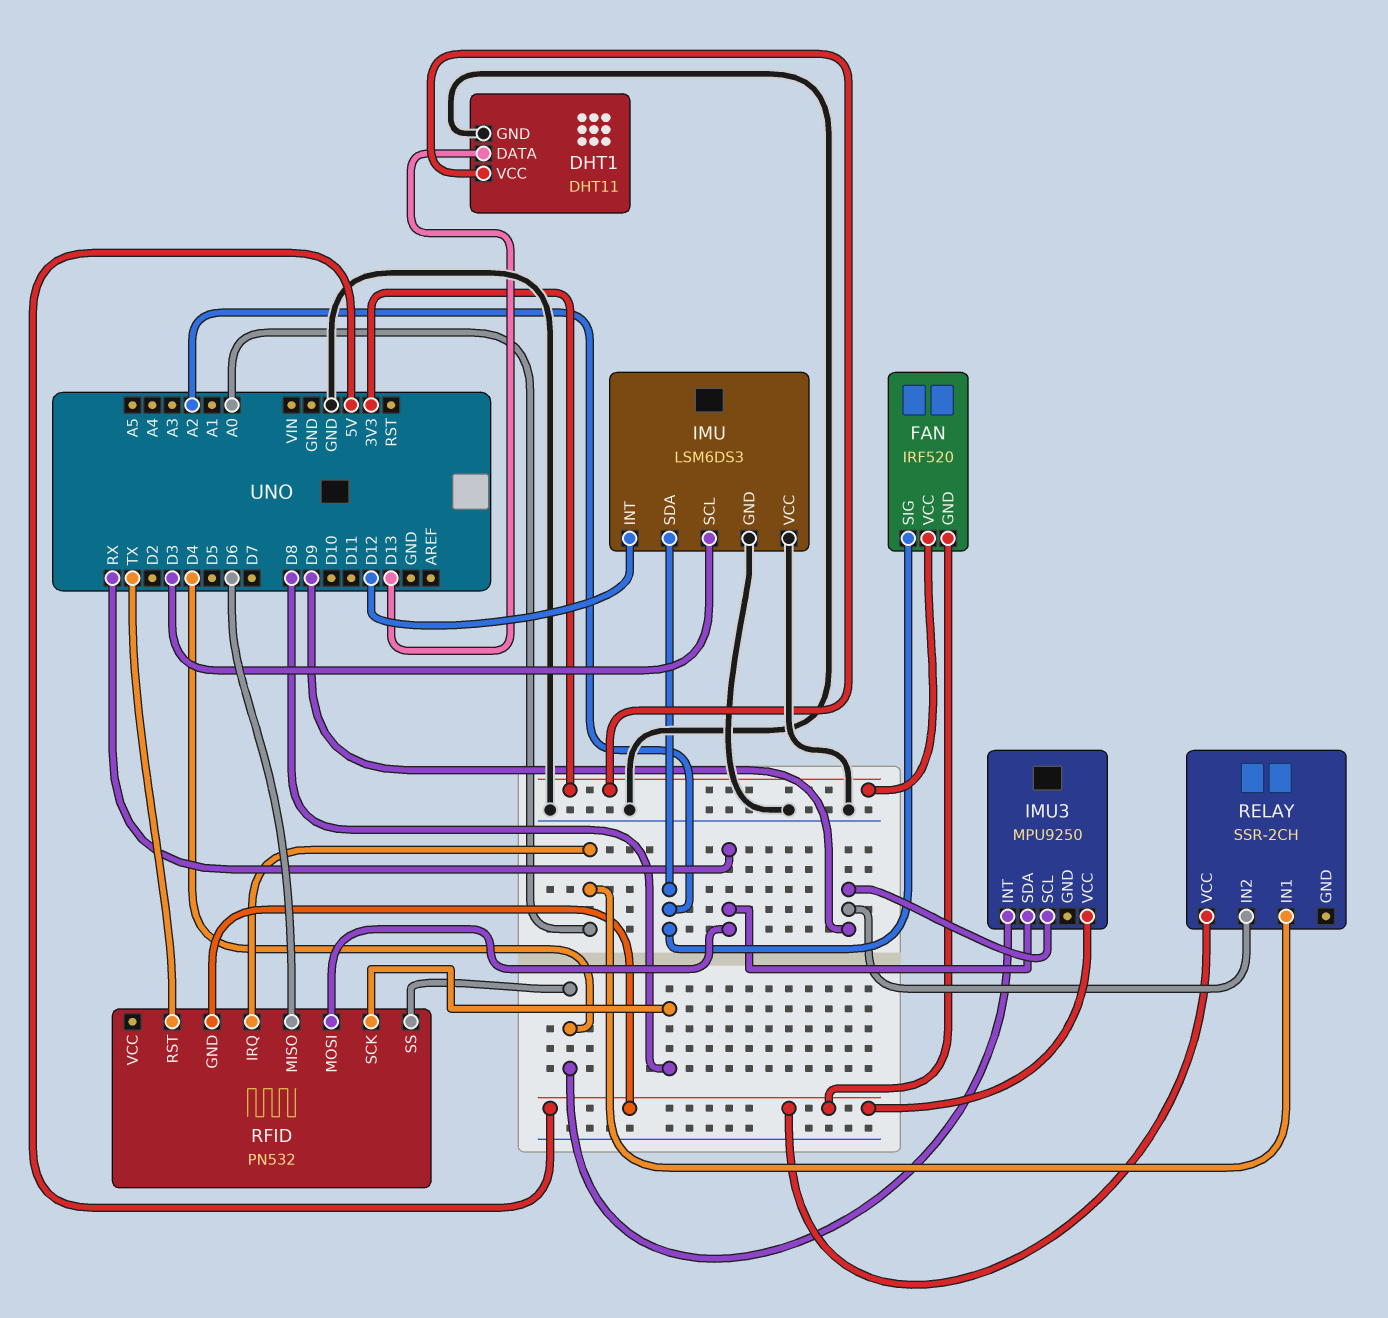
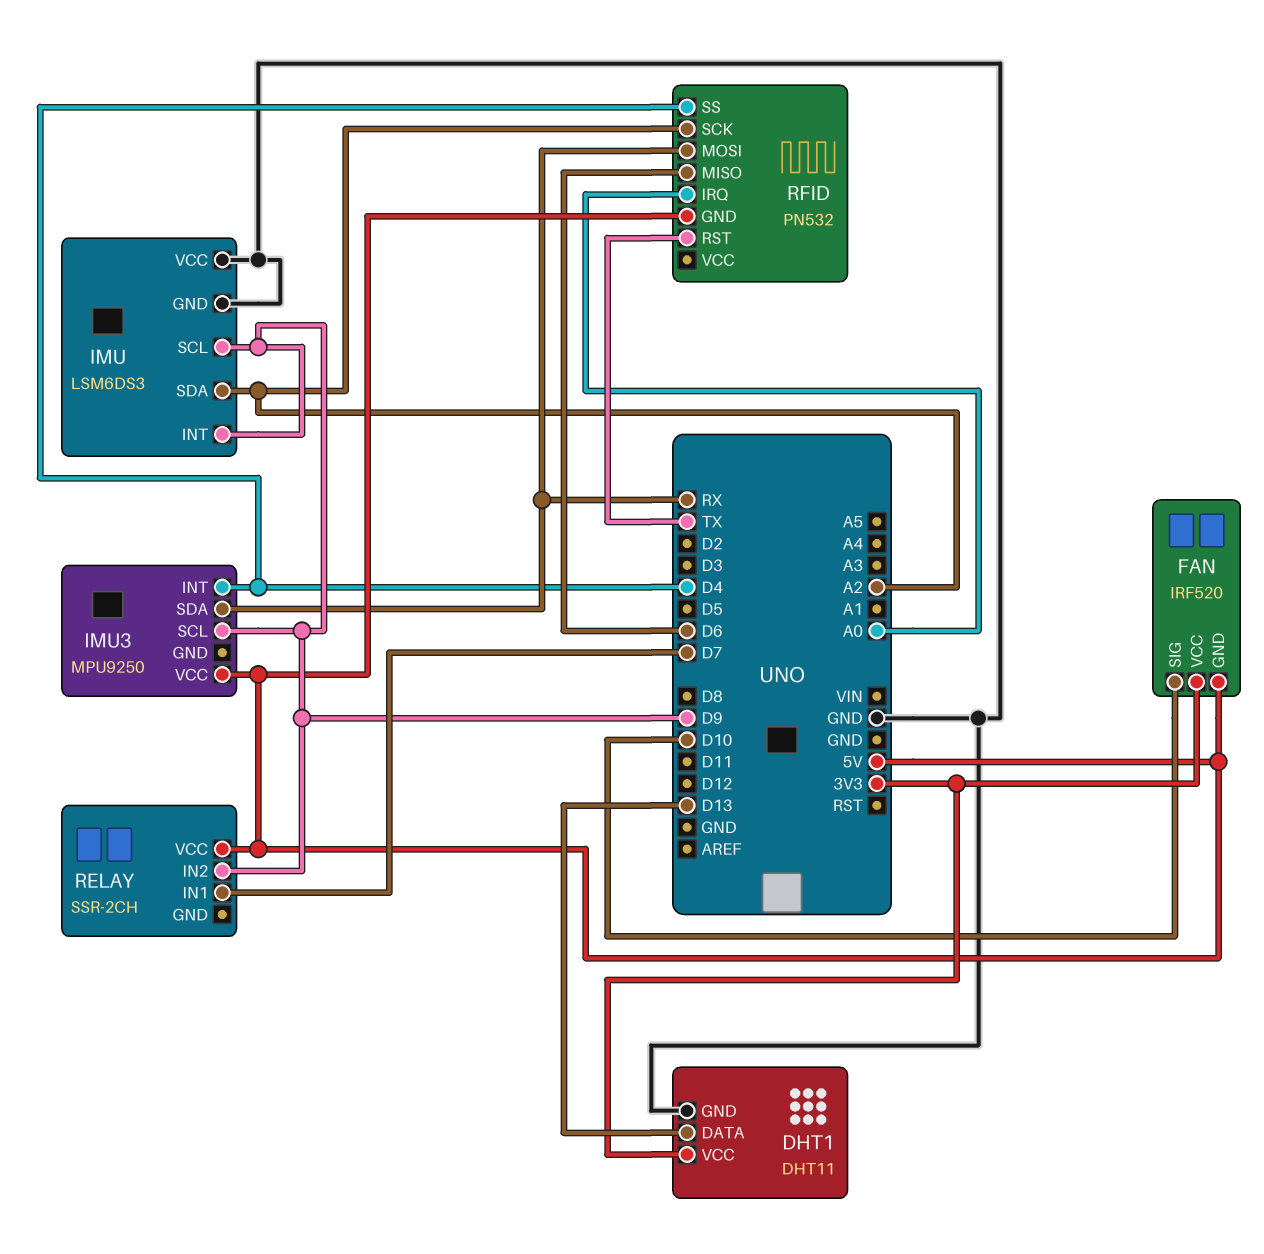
FAN pin SIG: A2 -> D10
IMU pin INT: D12 -> D9
IMU pin SCL: D3 -> D9
RELAY pin IN1: A0 -> D7
RFID pin SCK: D8 -> A2

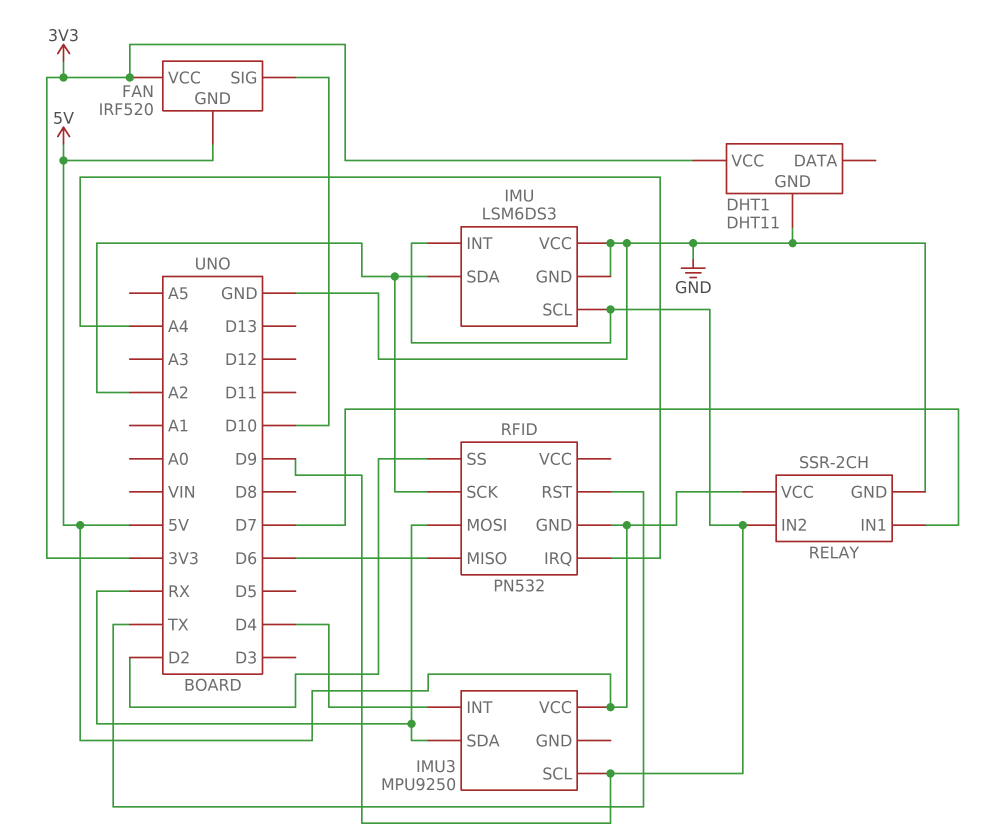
DHT1 pin DATA: D13 -> none
RELAY pin GND: none -> GND
RFID pin IRQ: A0 -> A4
RFID pin SS: D4 -> D2

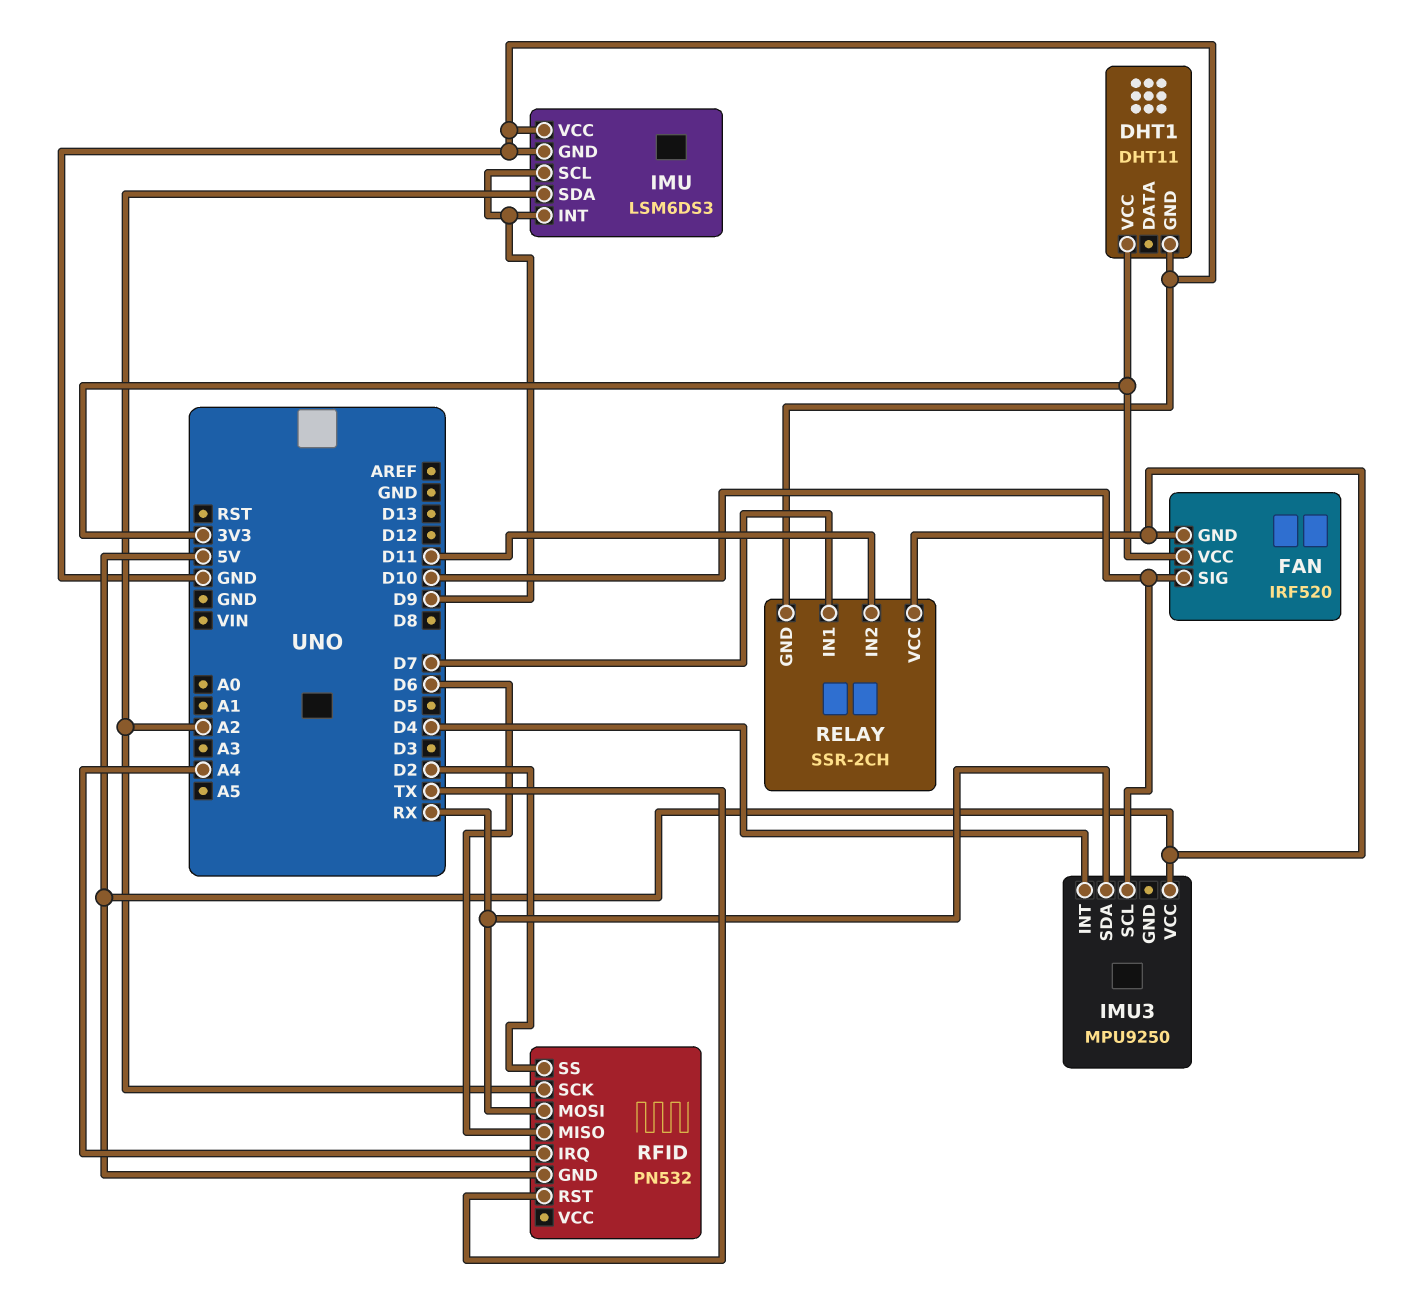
IMU3 pin SCL: D9 -> D10
RELAY pin IN2: D9 -> D11

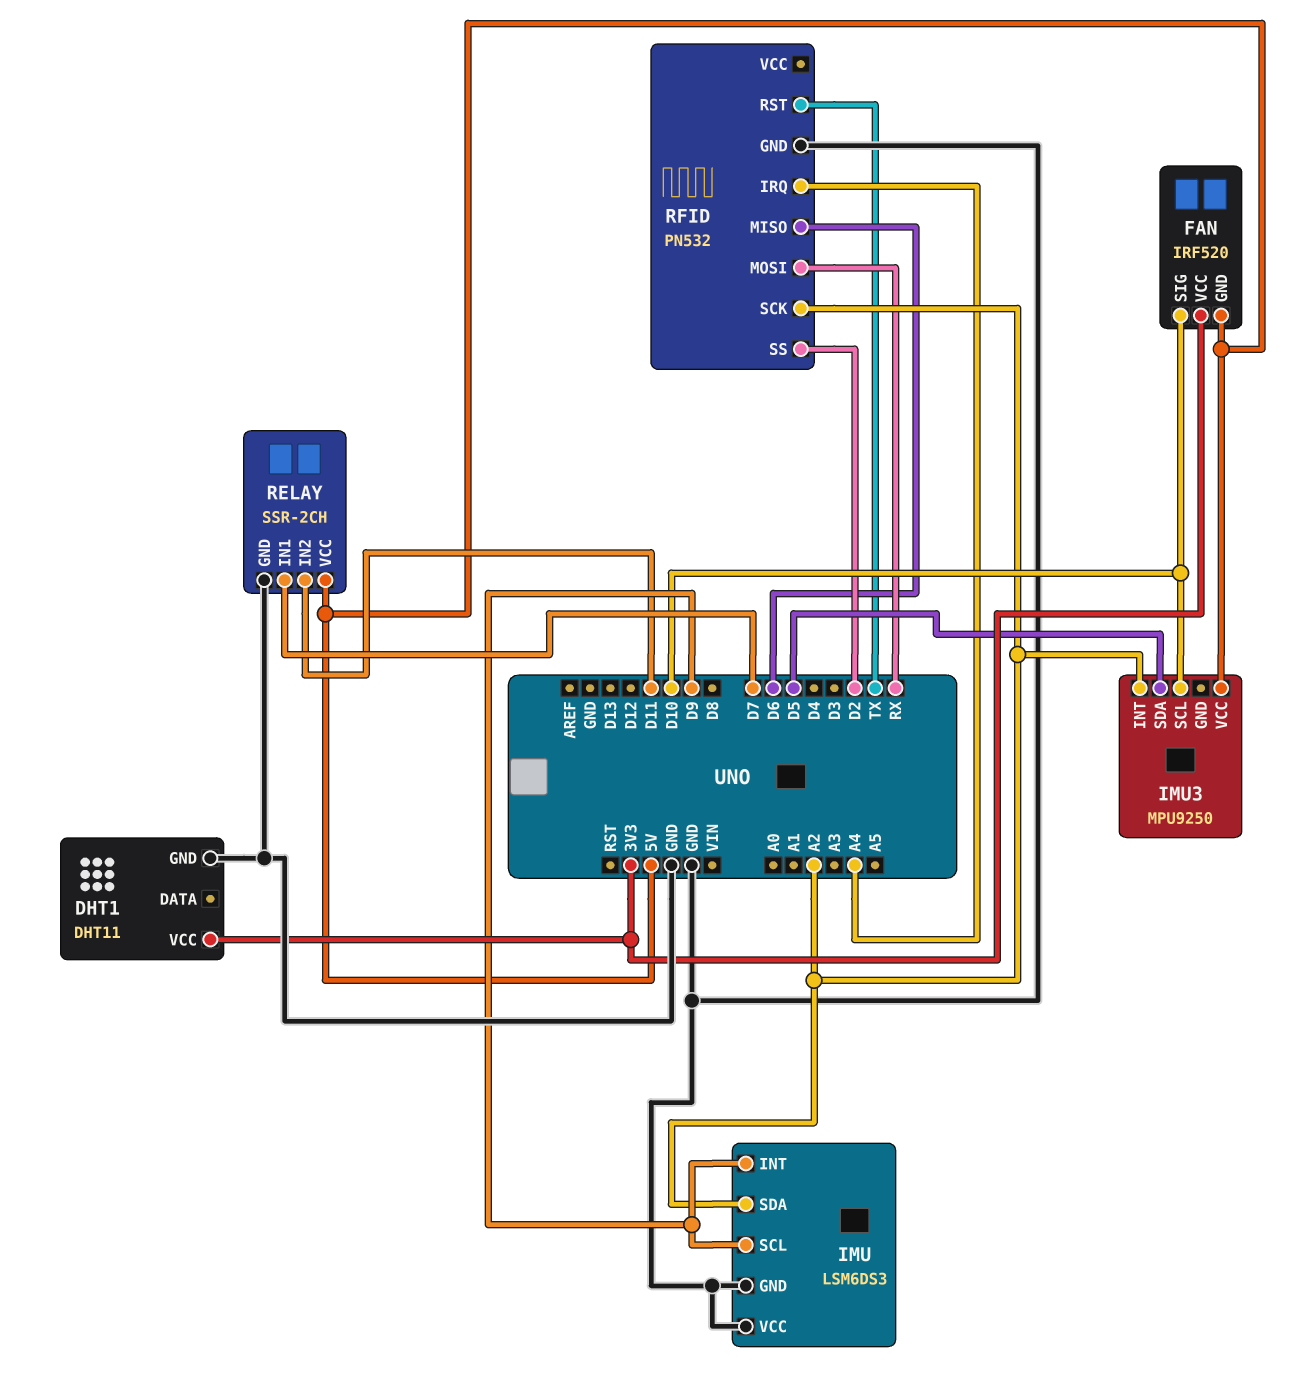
IMU3 pin INT: D4 -> A2
IMU3 pin SDA: RX -> D5
RFID pin GND: 5V -> GND

